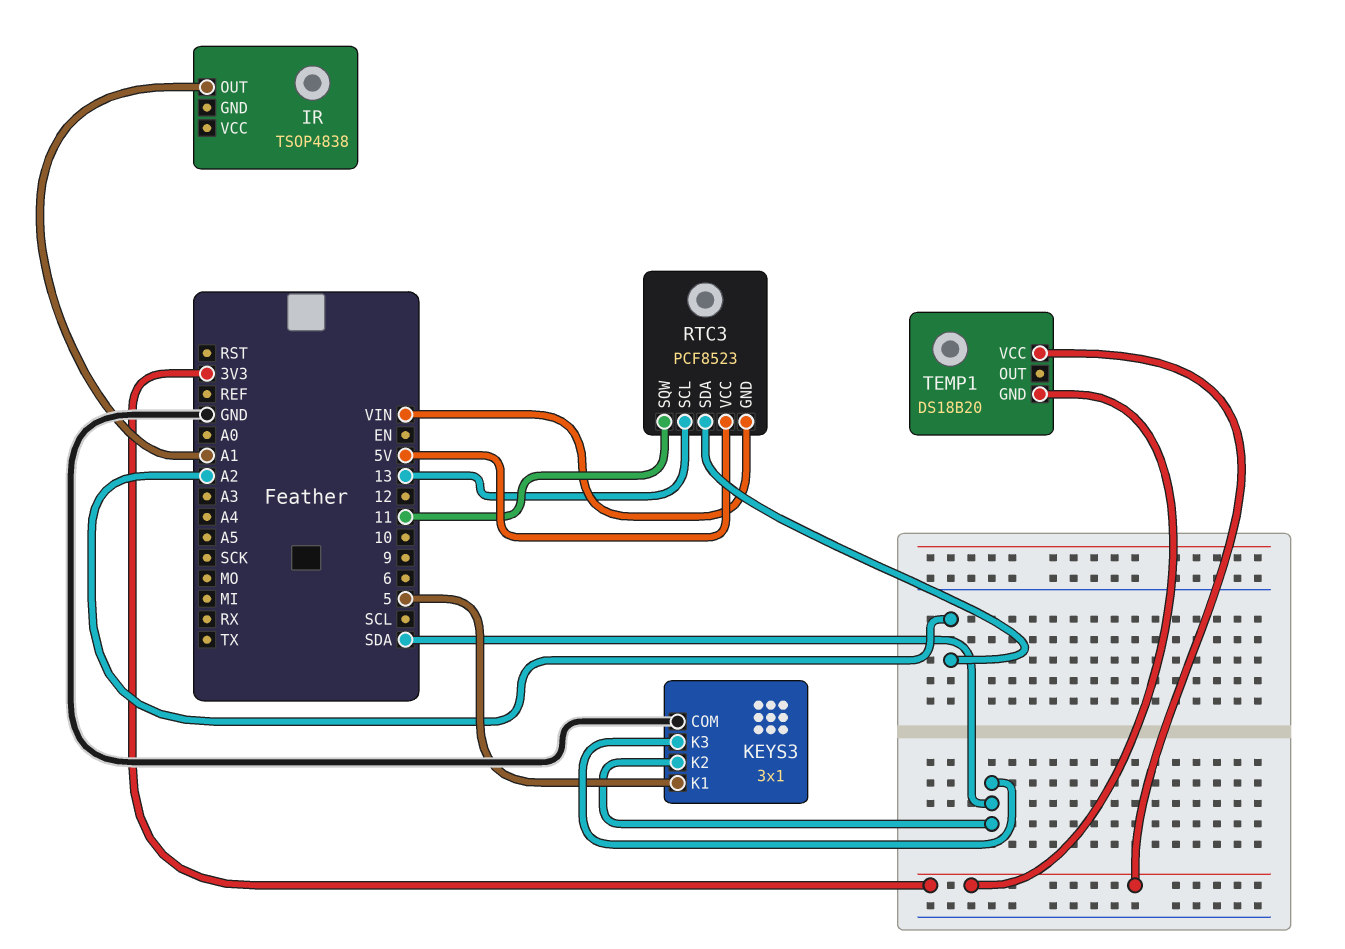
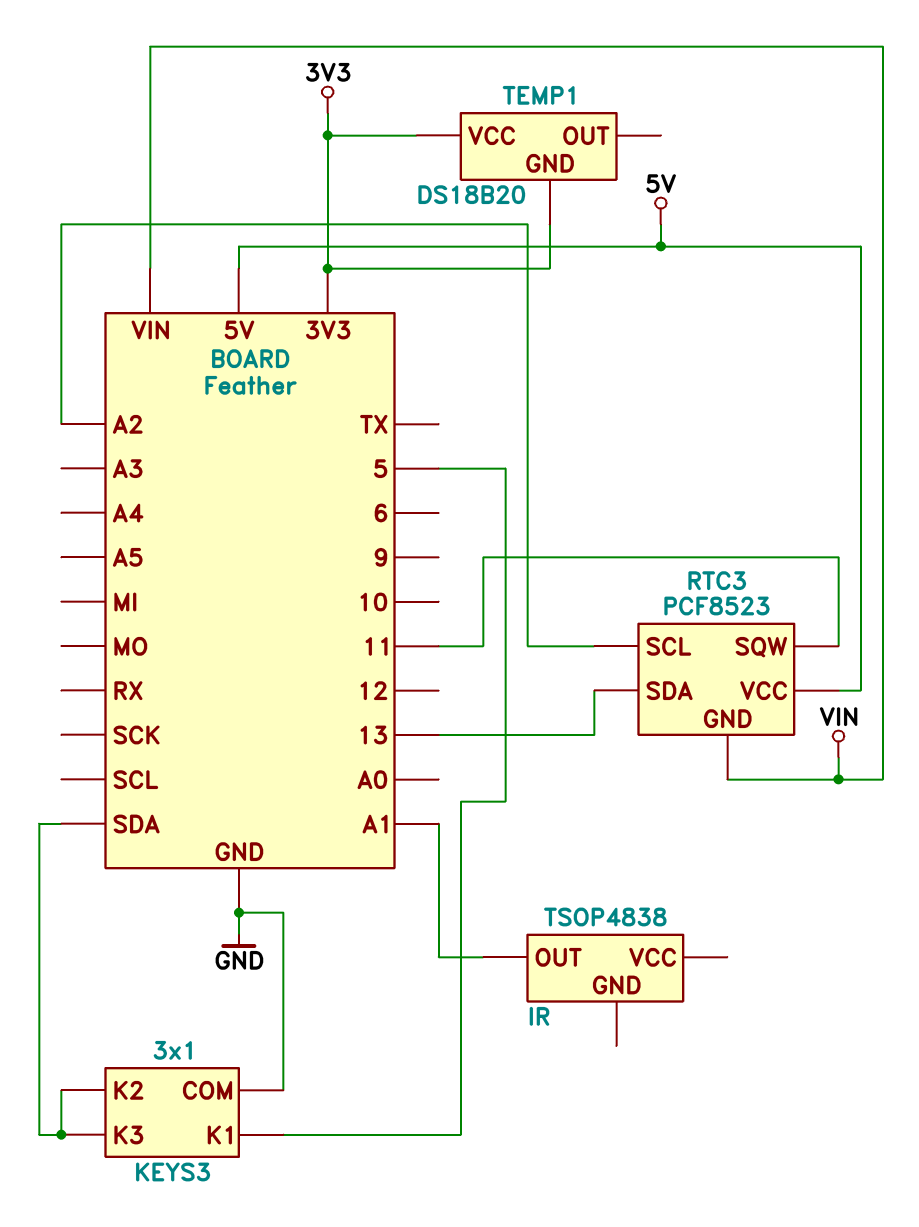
RTC3 pin SCL: 13 -> A2
RTC3 pin SDA: A2 -> 13

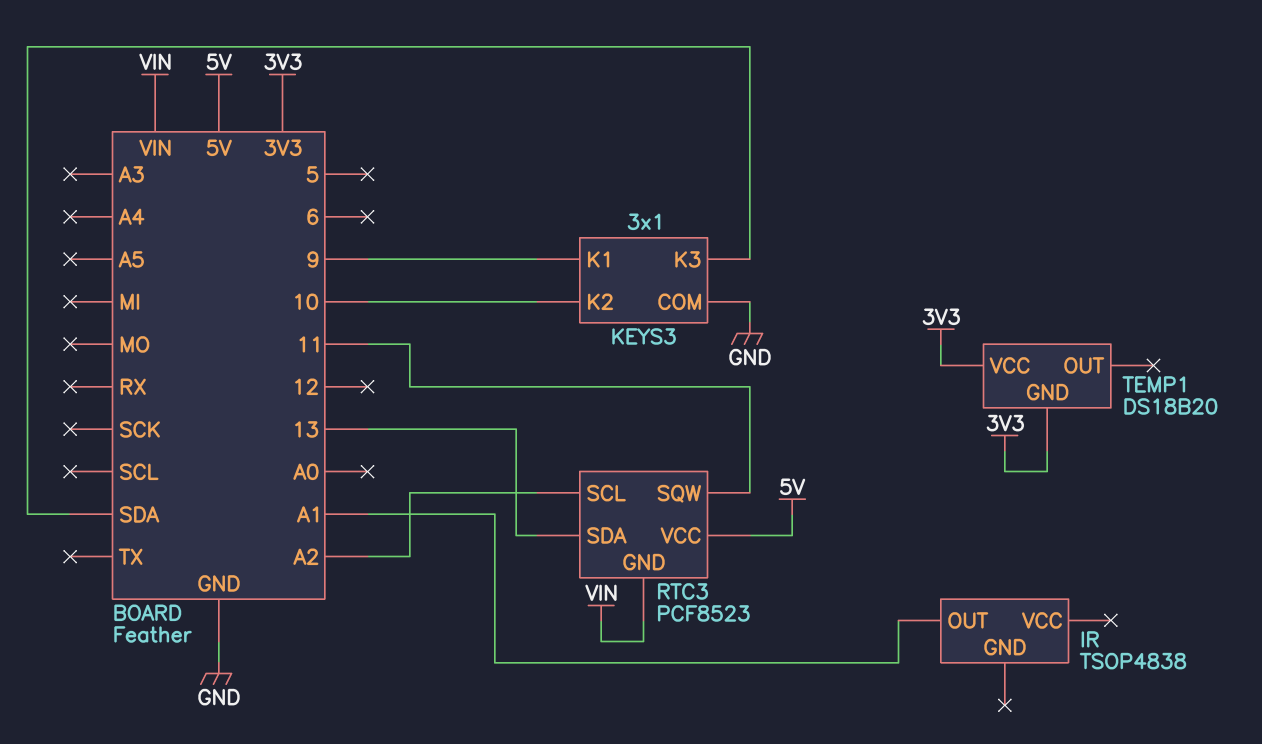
KEYS3 pin K1: 5 -> 9
KEYS3 pin K2: SDA -> 10

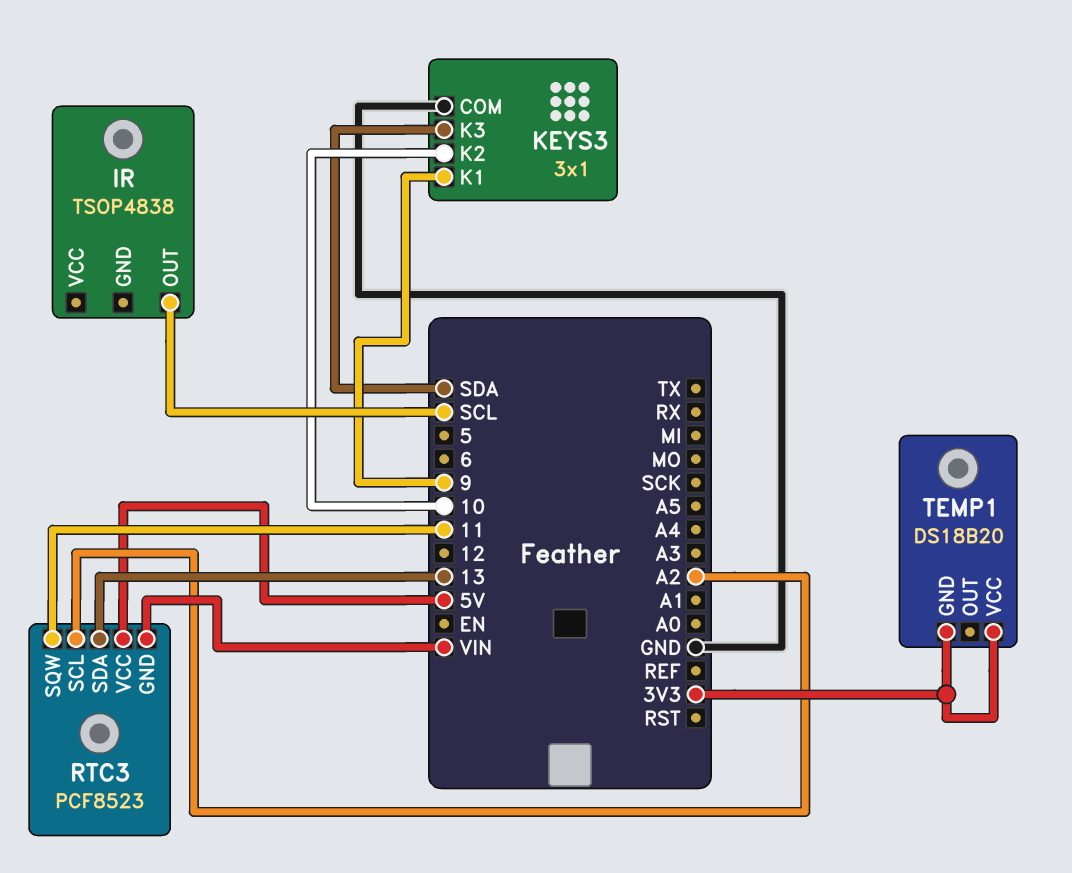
IR pin OUT: A1 -> SCL

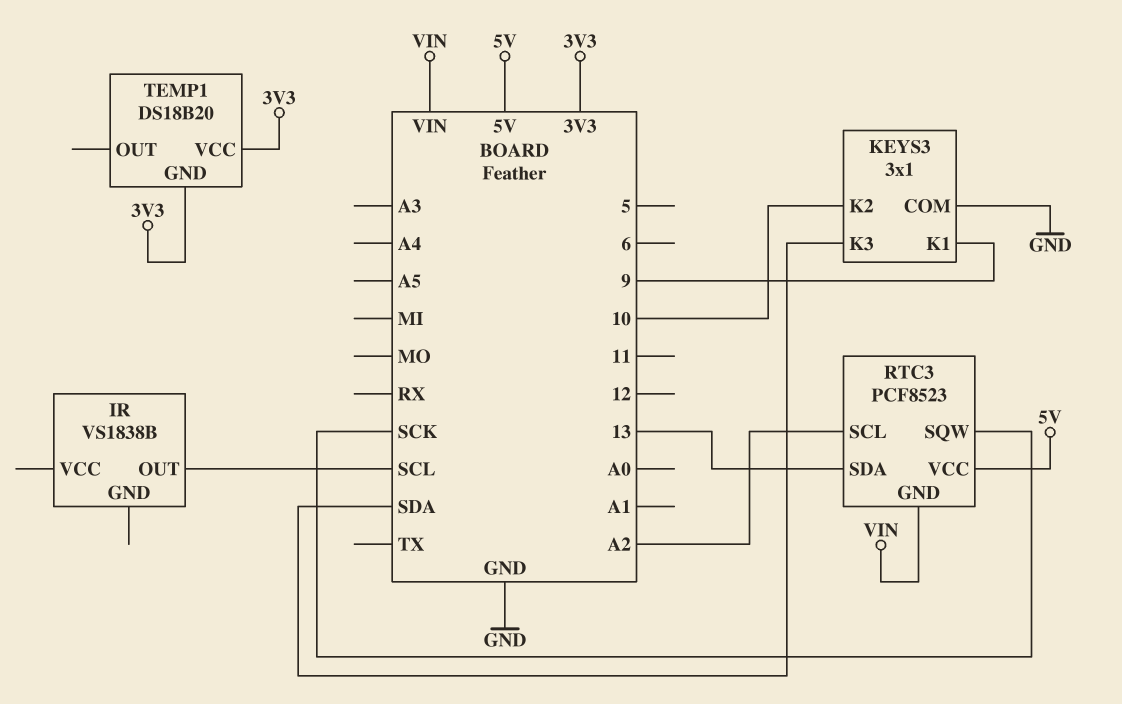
IR: TSOP4838 -> VS1838B
RTC3 pin SQW: 11 -> SCK

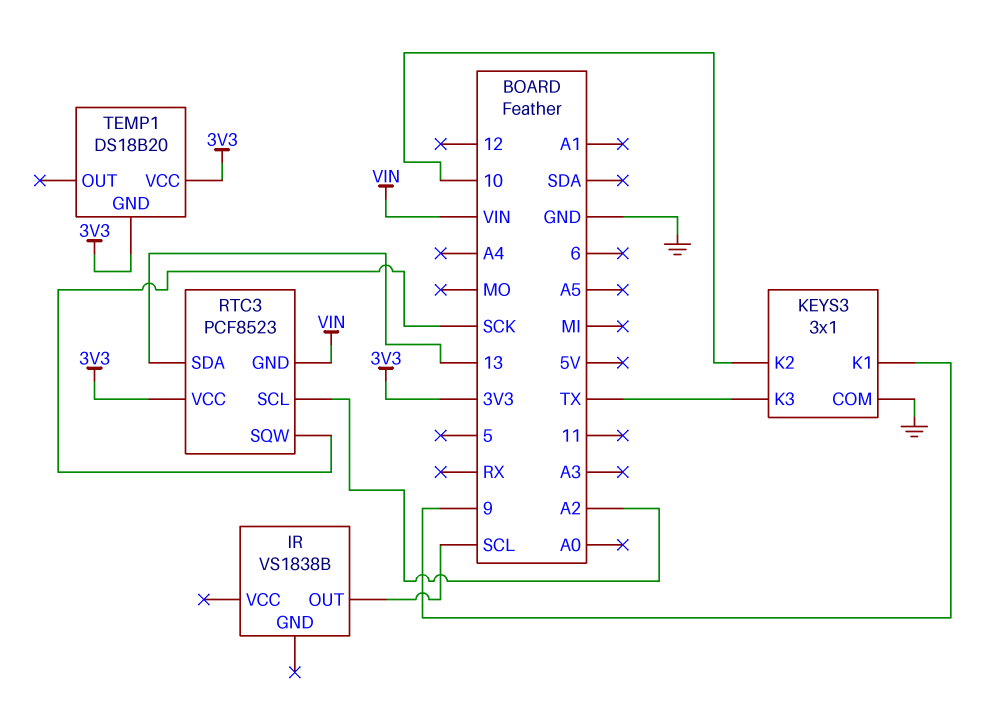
KEYS3 pin K3: SDA -> TX
RTC3 pin VCC: 5V -> 3V3

